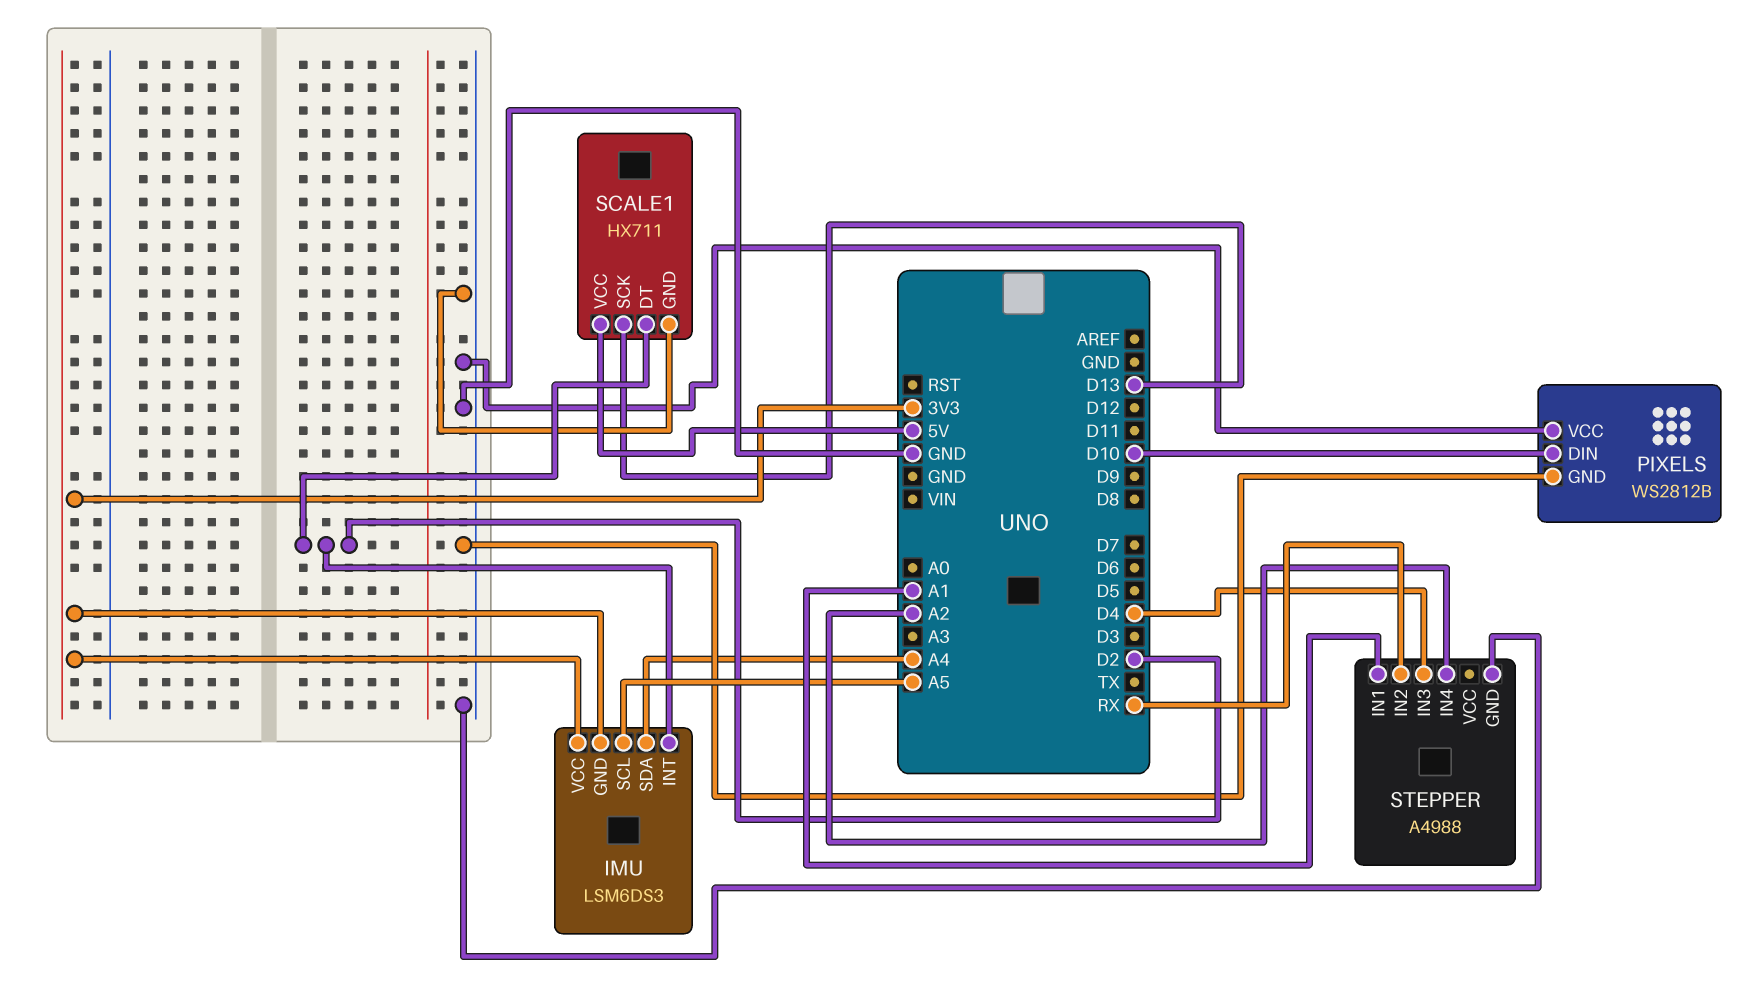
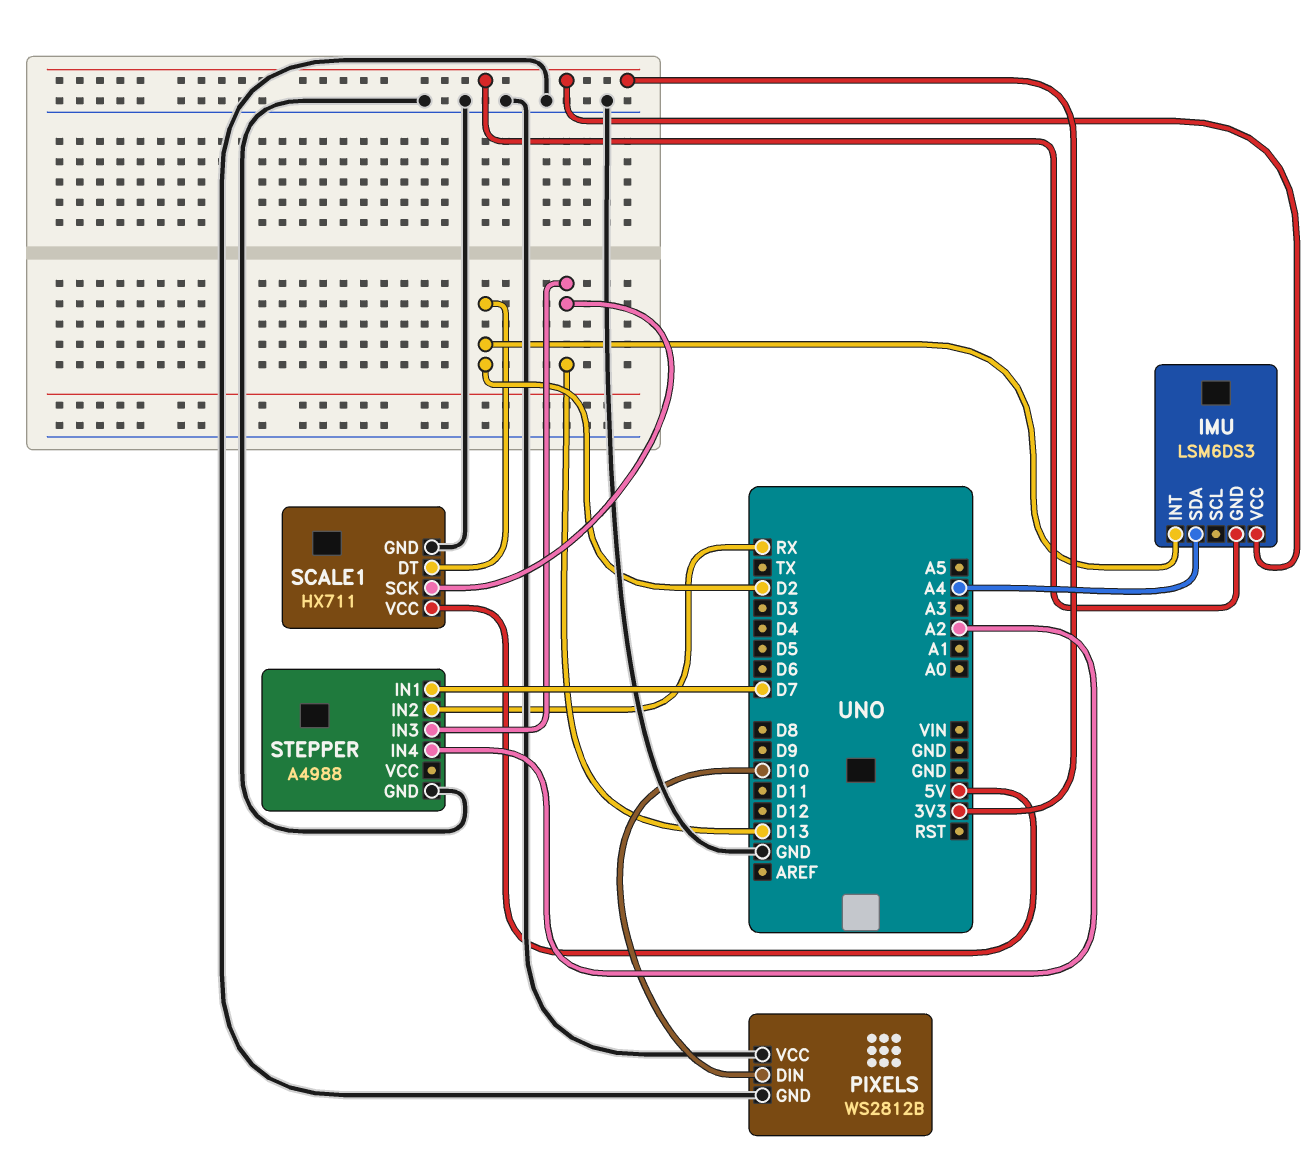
IMU pin SCL: A5 -> none
STEPPER pin IN1: A1 -> D7
STEPPER pin IN3: D4 -> D13

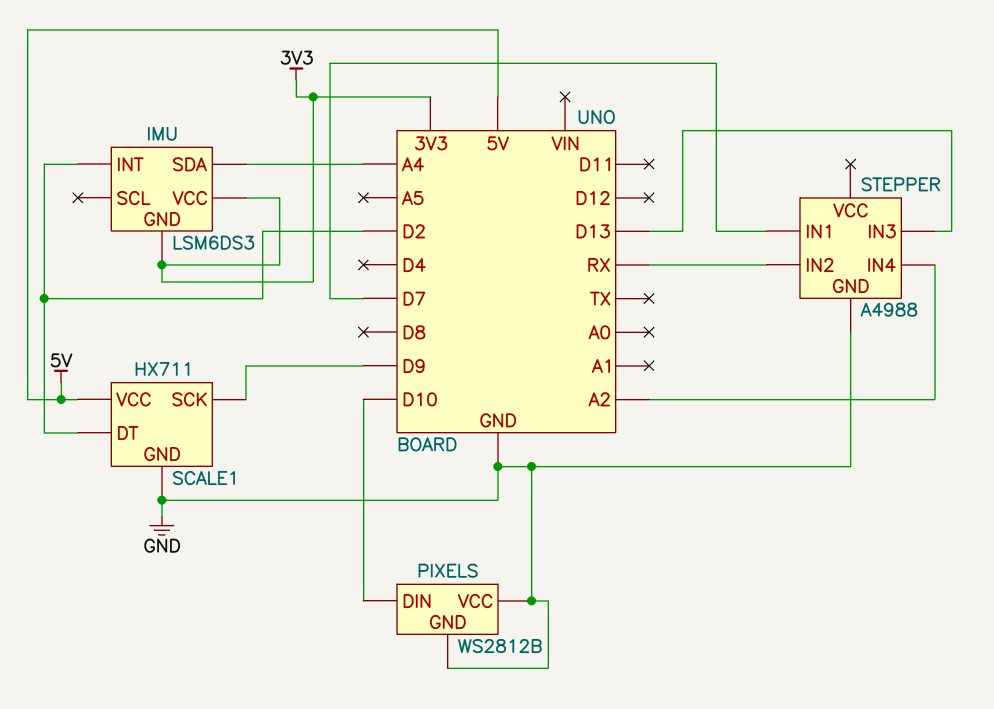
SCALE1 pin SCK: D13 -> D9

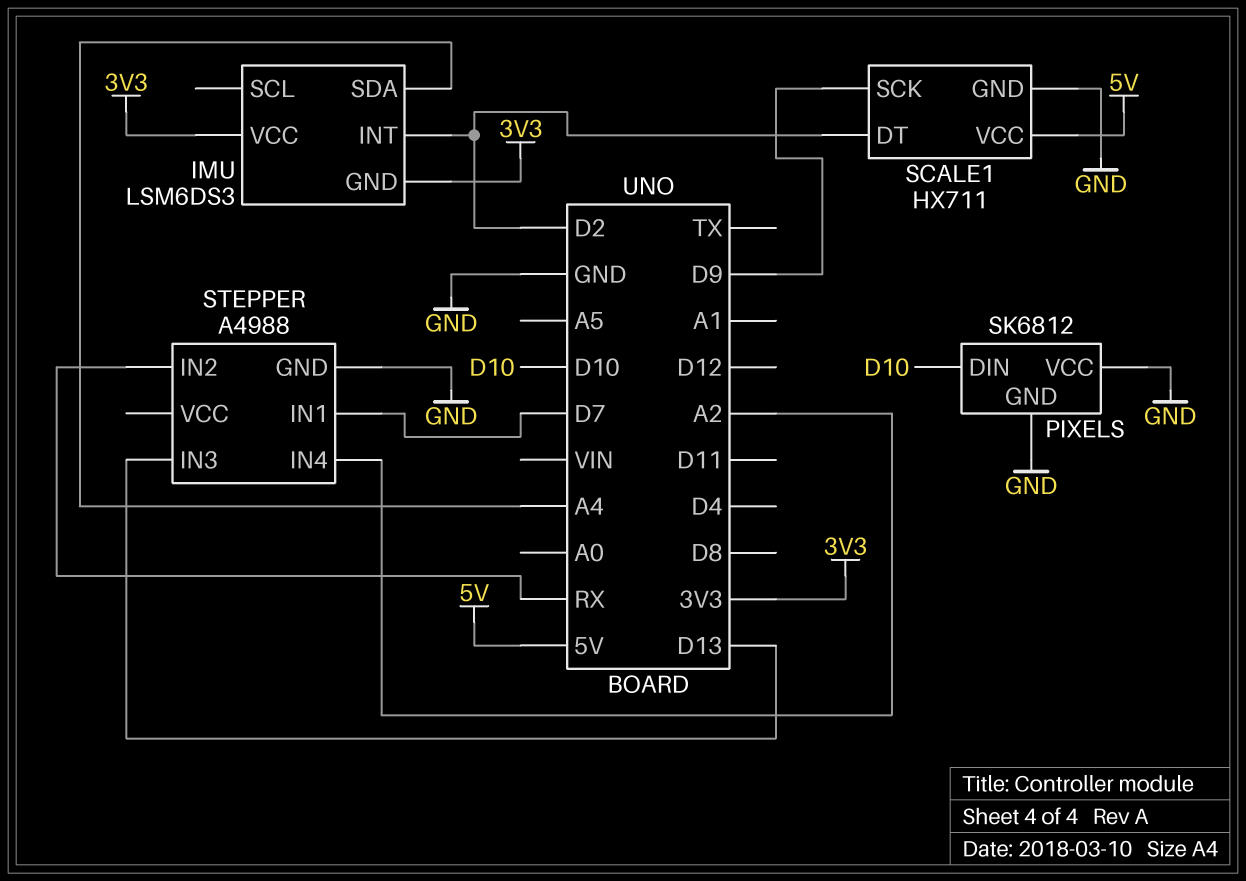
PIXELS: WS2812B -> SK6812

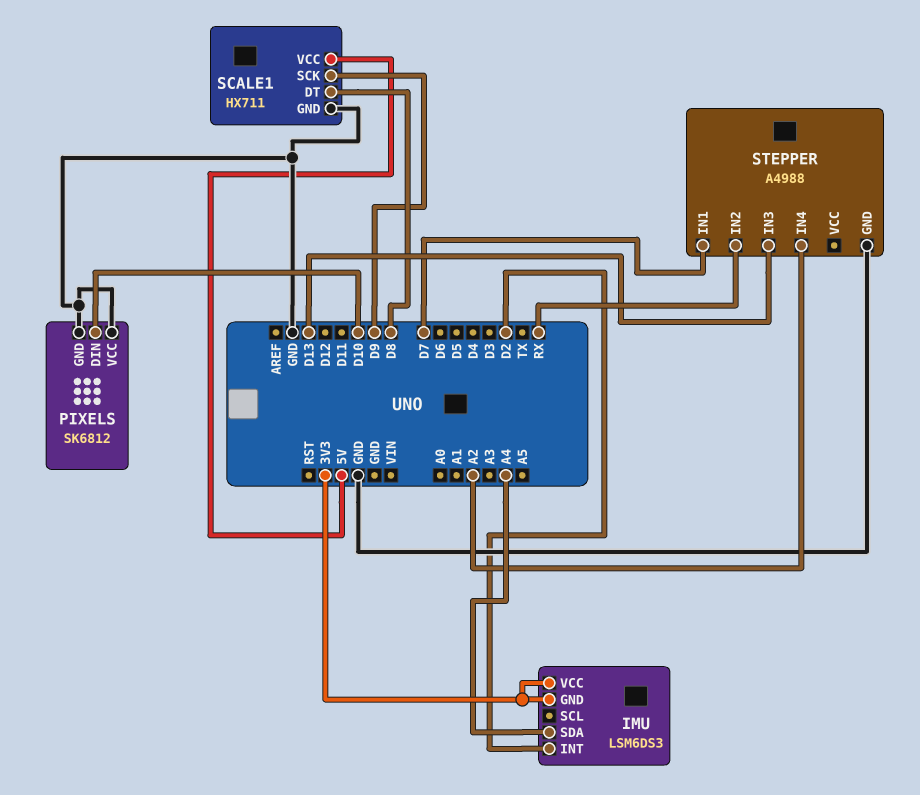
SCALE1 pin DT: D2 -> D8

